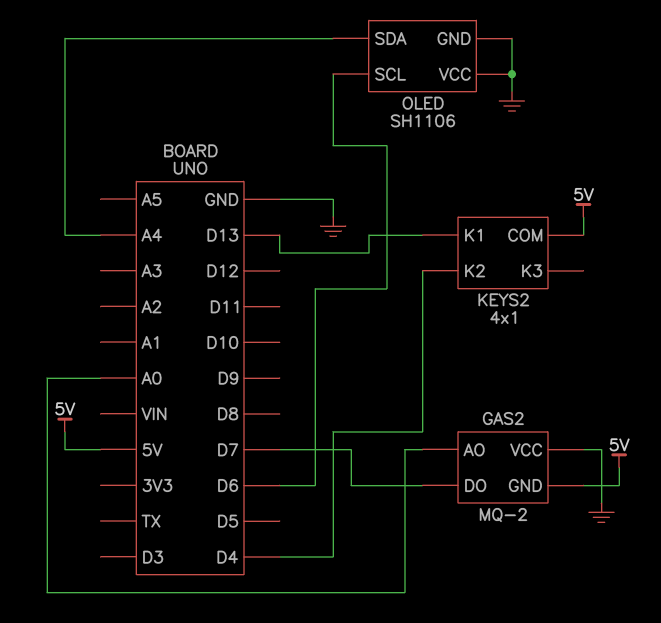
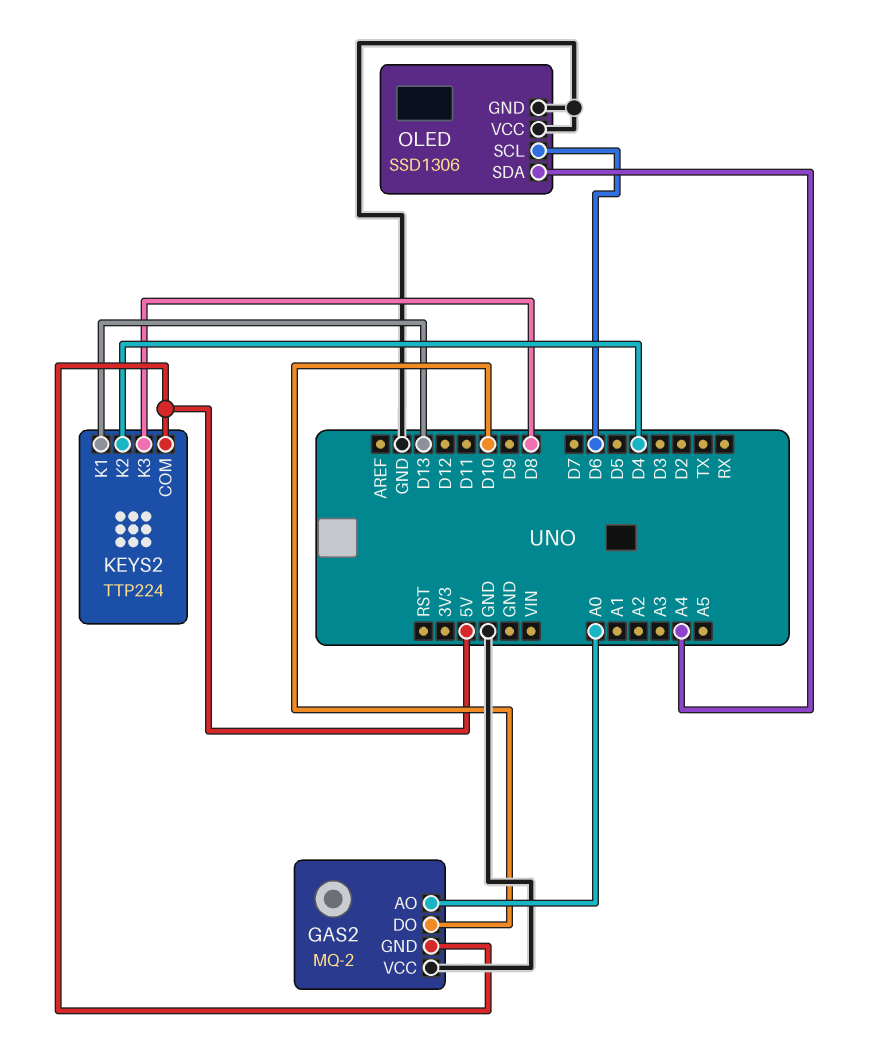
GAS2 pin DO: D7 -> D10
KEYS2: 4x1 -> TTP224
KEYS2 pin K3: none -> D8
OLED: SH1106 -> SSD1306

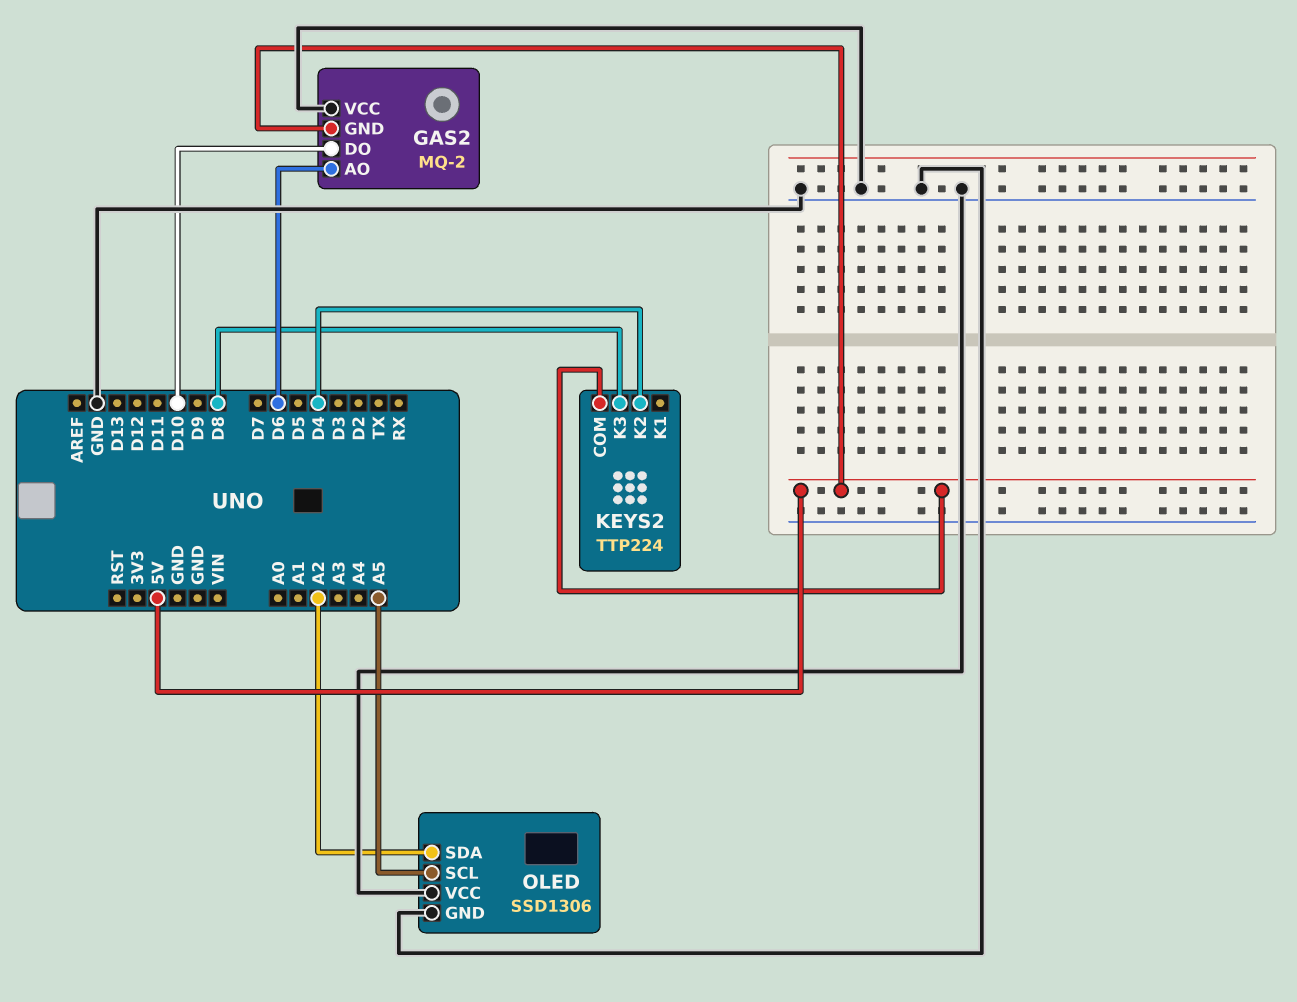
GAS2 pin AO: A0 -> D6
KEYS2 pin K1: D13 -> none
OLED pin SCL: D6 -> A5
OLED pin SDA: A4 -> A2

